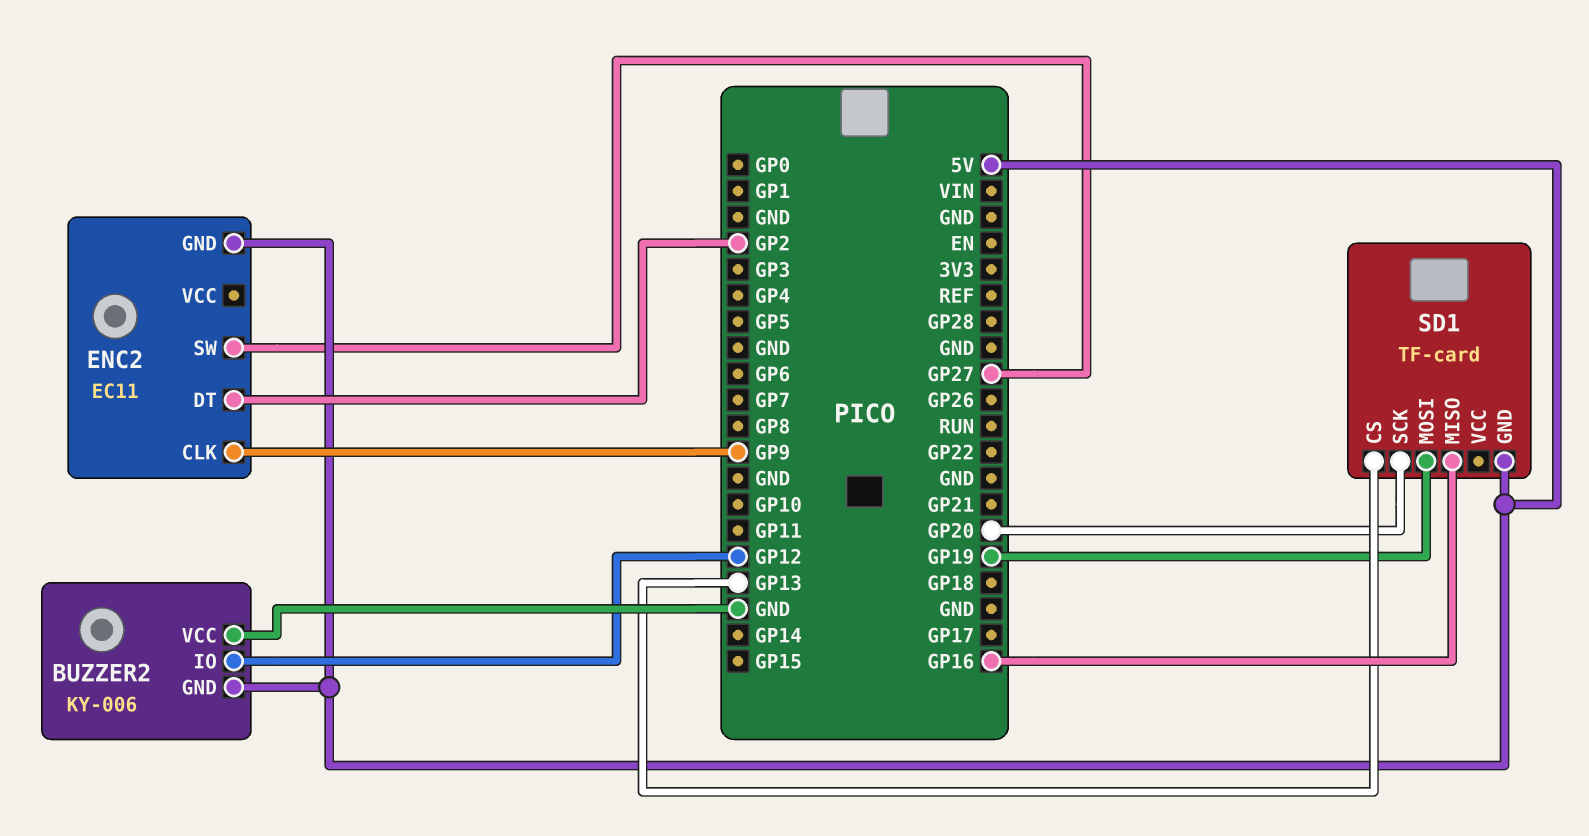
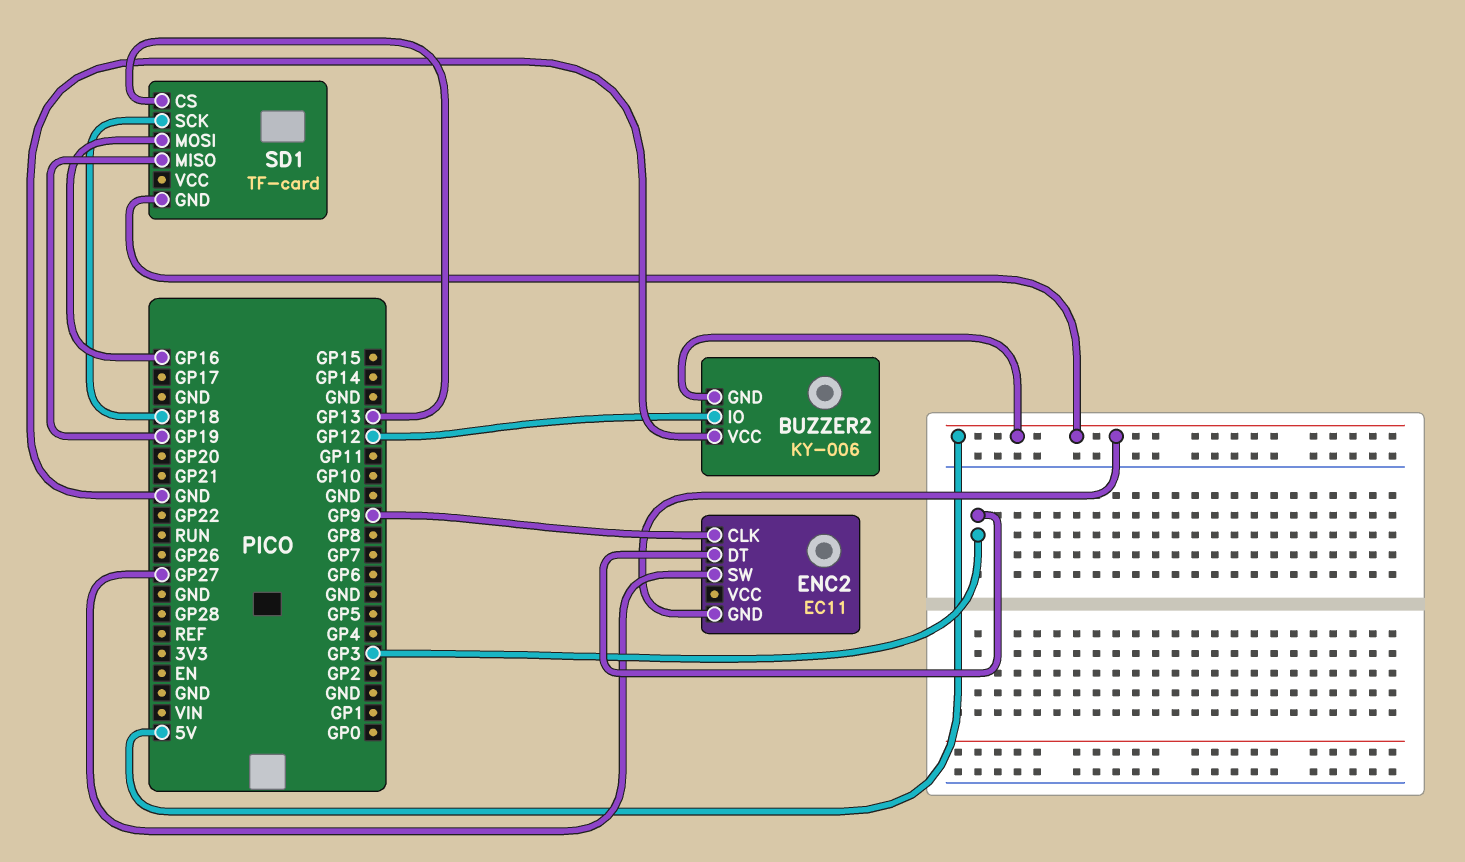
ENC2 pin DT: GP2 -> GP3
SD1 pin MISO: GP16 -> GP19
SD1 pin MOSI: GP19 -> GP16
SD1 pin SCK: GP20 -> GP18

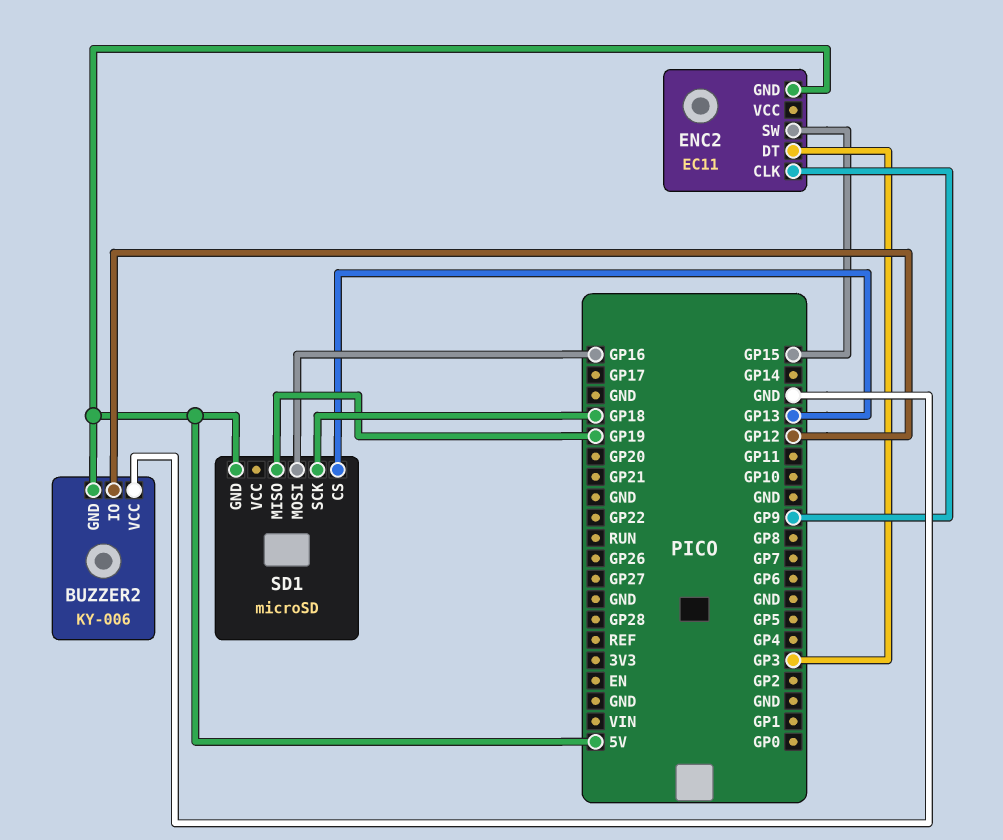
ENC2 pin SW: GP27 -> GP15
SD1: TF-card -> microSD

